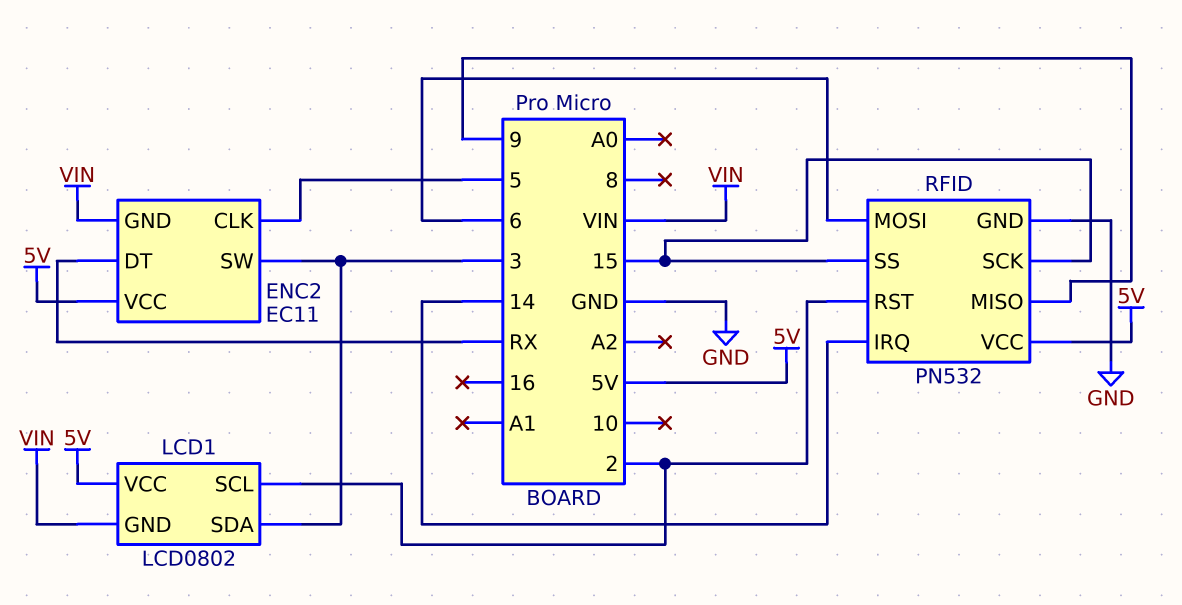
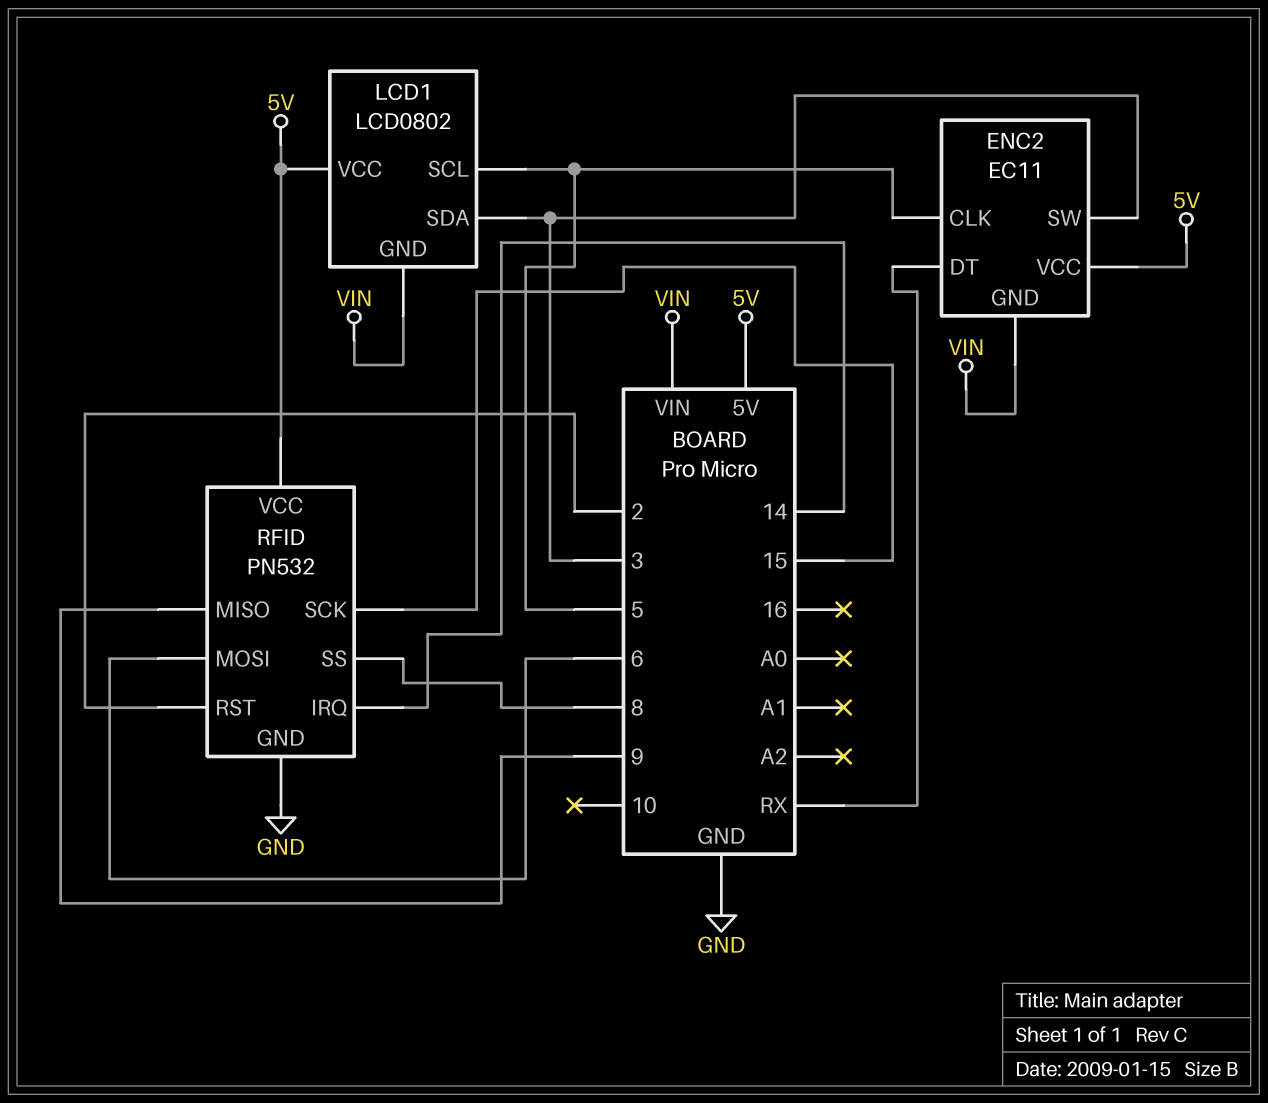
LCD1 pin SCL: 2 -> 5
RFID pin SS: 15 -> 8

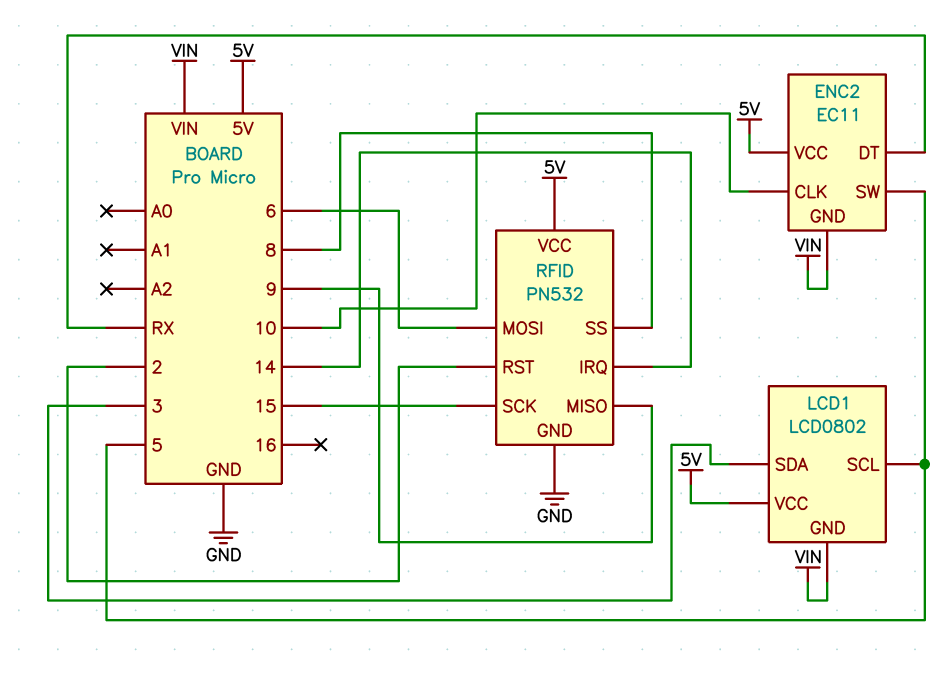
ENC2 pin CLK: 5 -> 10
ENC2 pin SW: 3 -> 5

